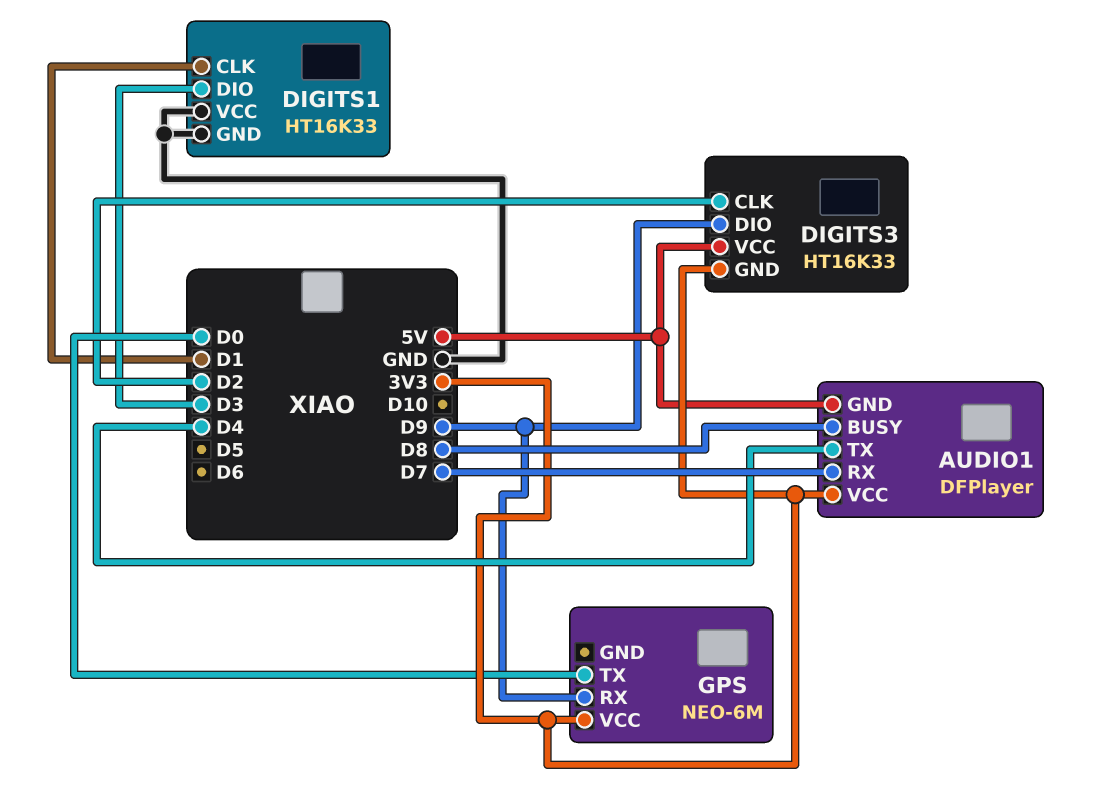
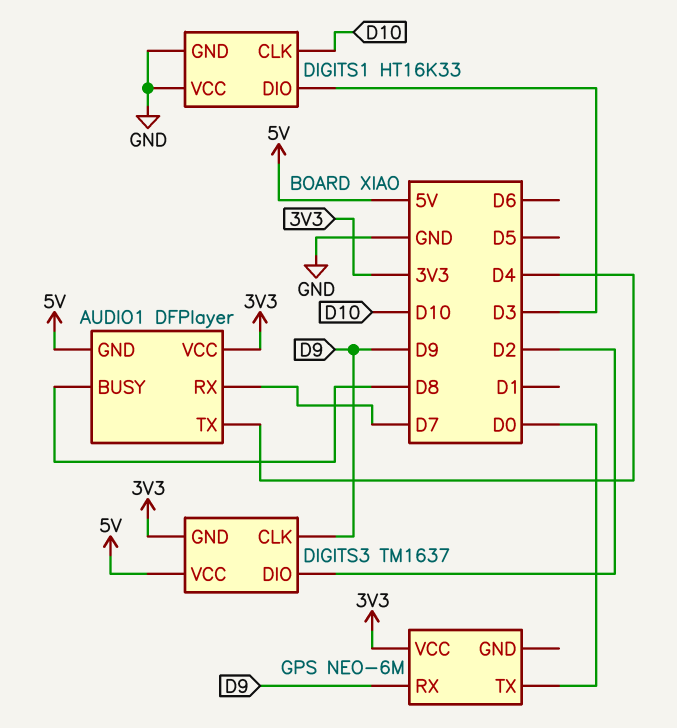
DIGITS1 pin CLK: D1 -> D10
DIGITS3: HT16K33 -> TM1637
DIGITS3 pin CLK: D2 -> D9
DIGITS3 pin DIO: D9 -> D2

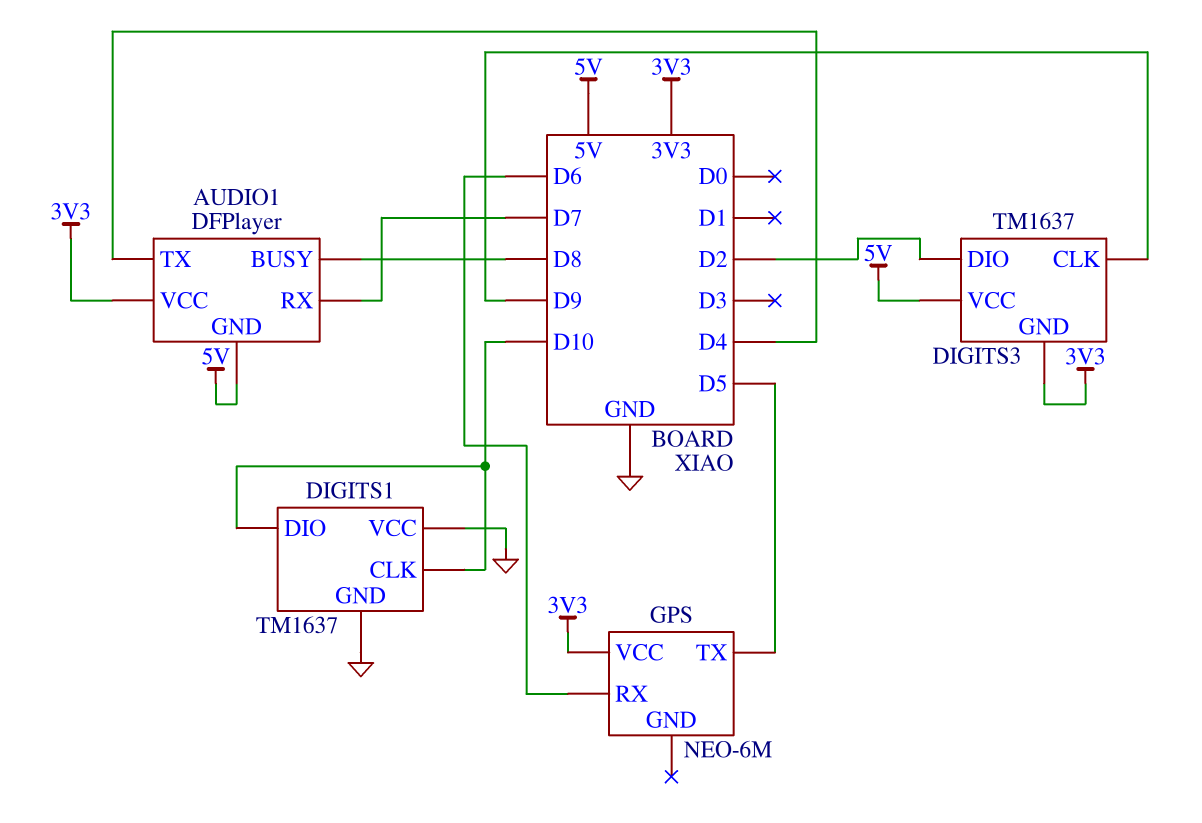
DIGITS1: HT16K33 -> TM1637
DIGITS1 pin DIO: D3 -> D10
GPS pin RX: D9 -> D6
GPS pin TX: D0 -> D5

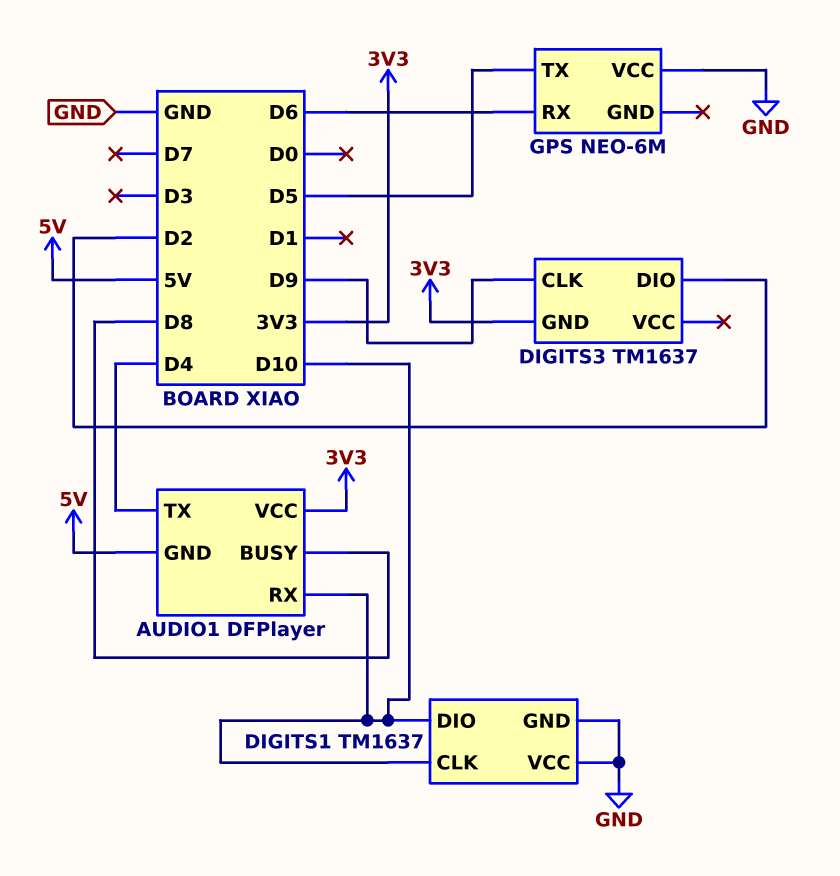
AUDIO1 pin RX: D7 -> D10
DIGITS3 pin VCC: 5V -> none
GPS pin VCC: 3V3 -> GND

